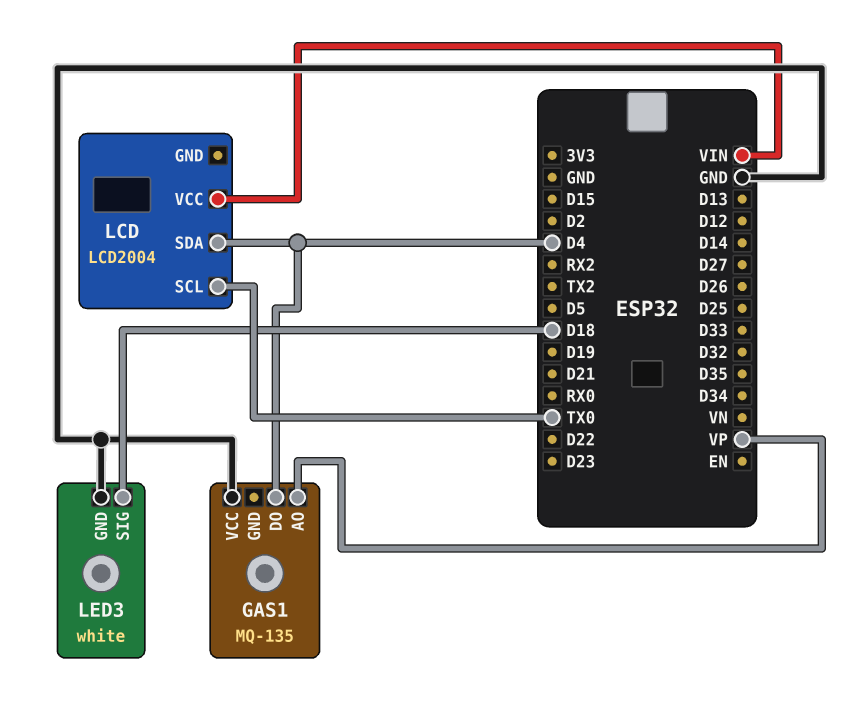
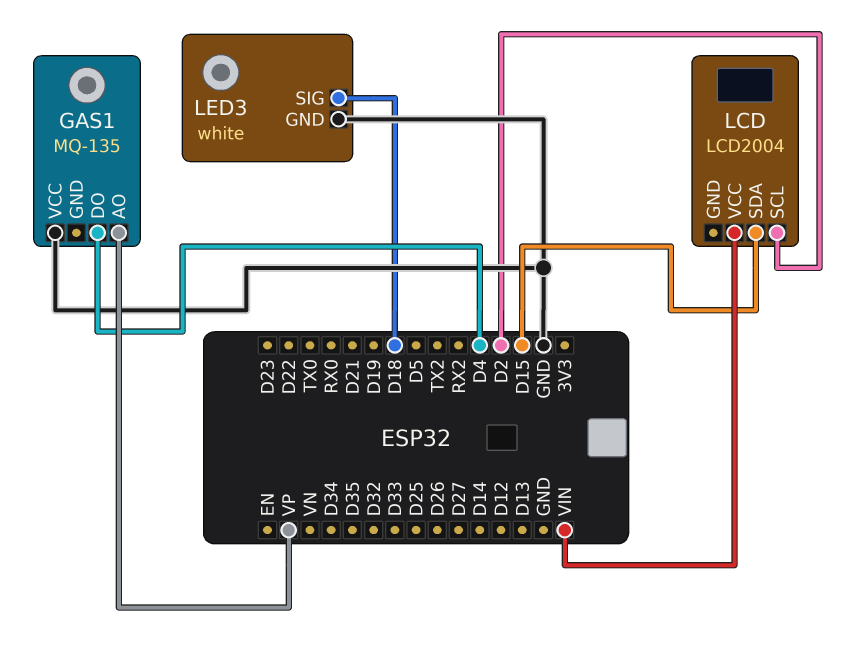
LCD pin SCL: TX0 -> D2
LCD pin SDA: D4 -> D15

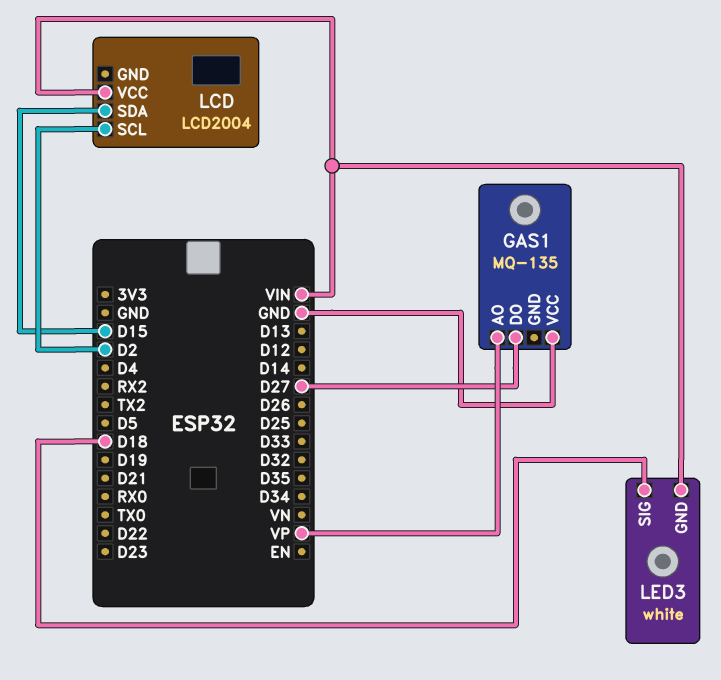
GAS1 pin DO: D4 -> D27
LED3 pin GND: GND -> VIN

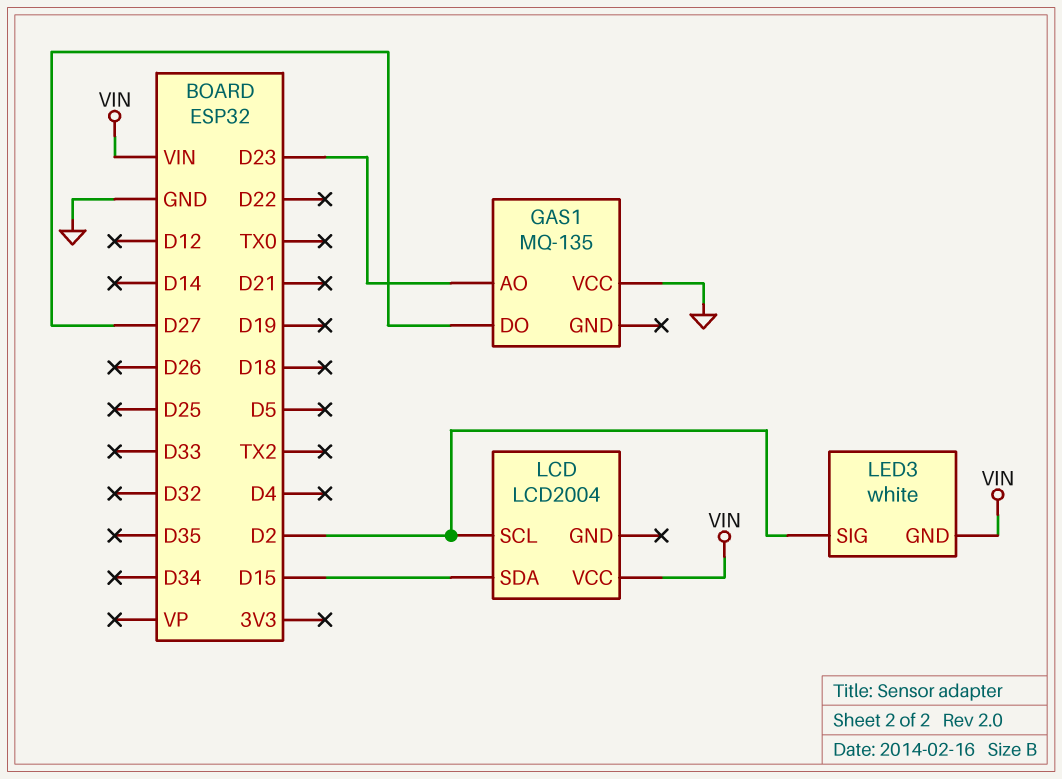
GAS1 pin AO: VP -> D23
LED3 pin SIG: D18 -> D2

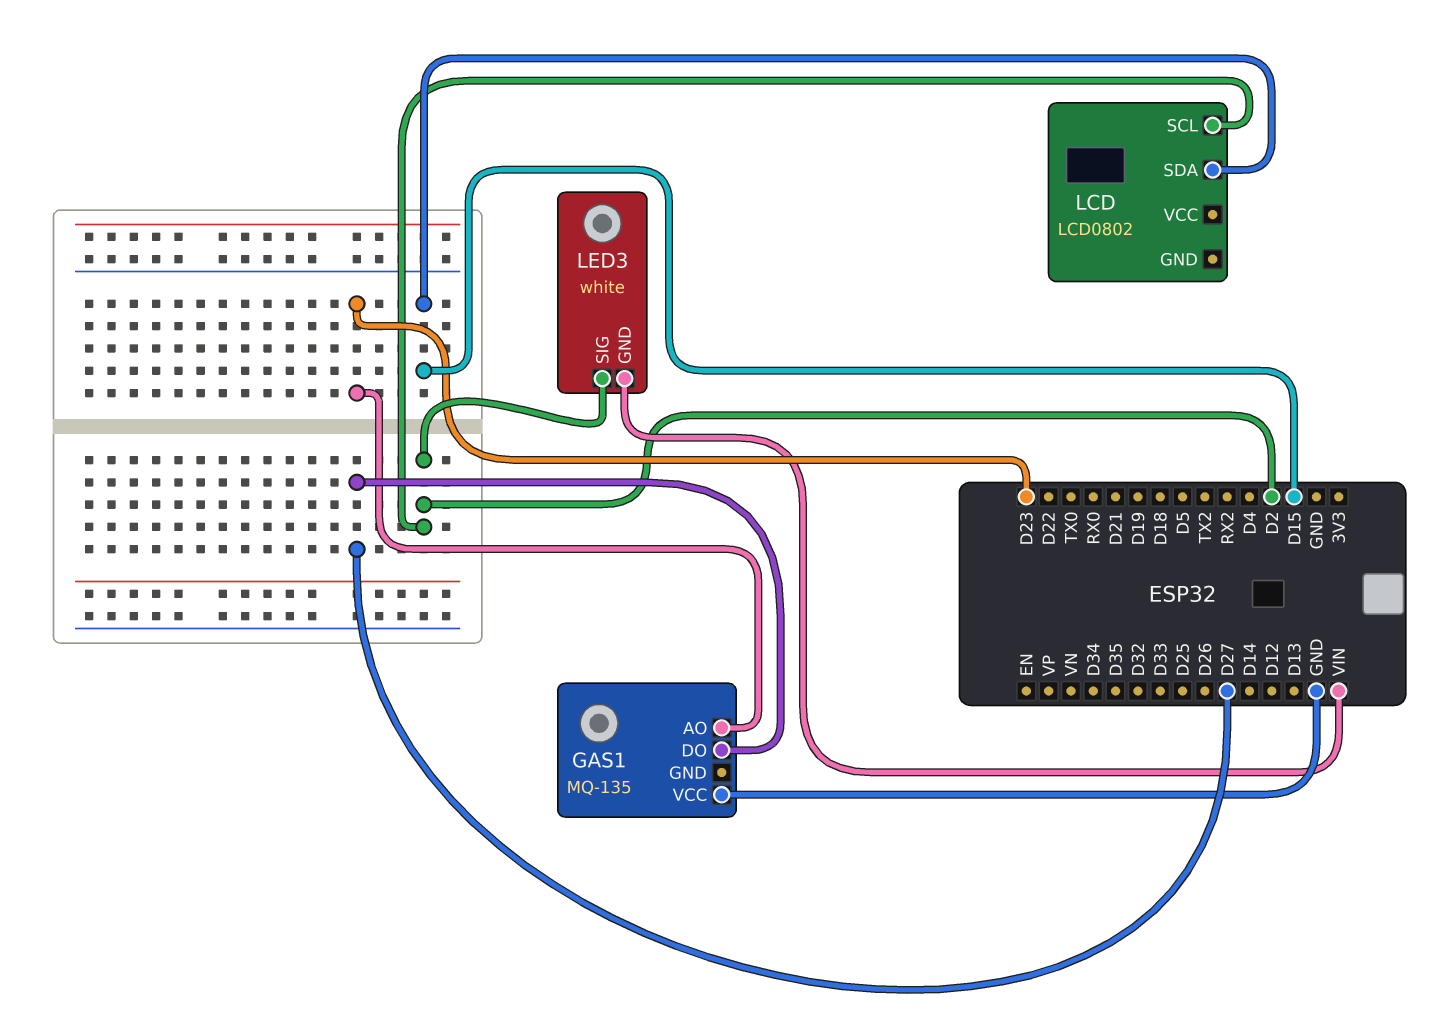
LCD: LCD2004 -> LCD0802
LCD pin VCC: VIN -> none

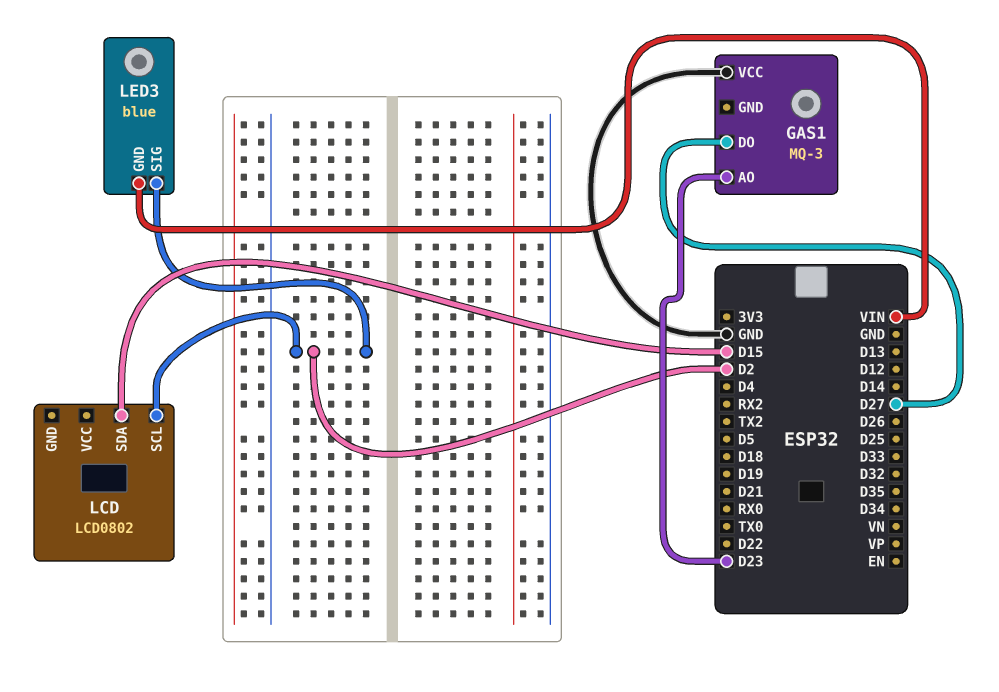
GAS1: MQ-135 -> MQ-3
LED3: white -> blue

